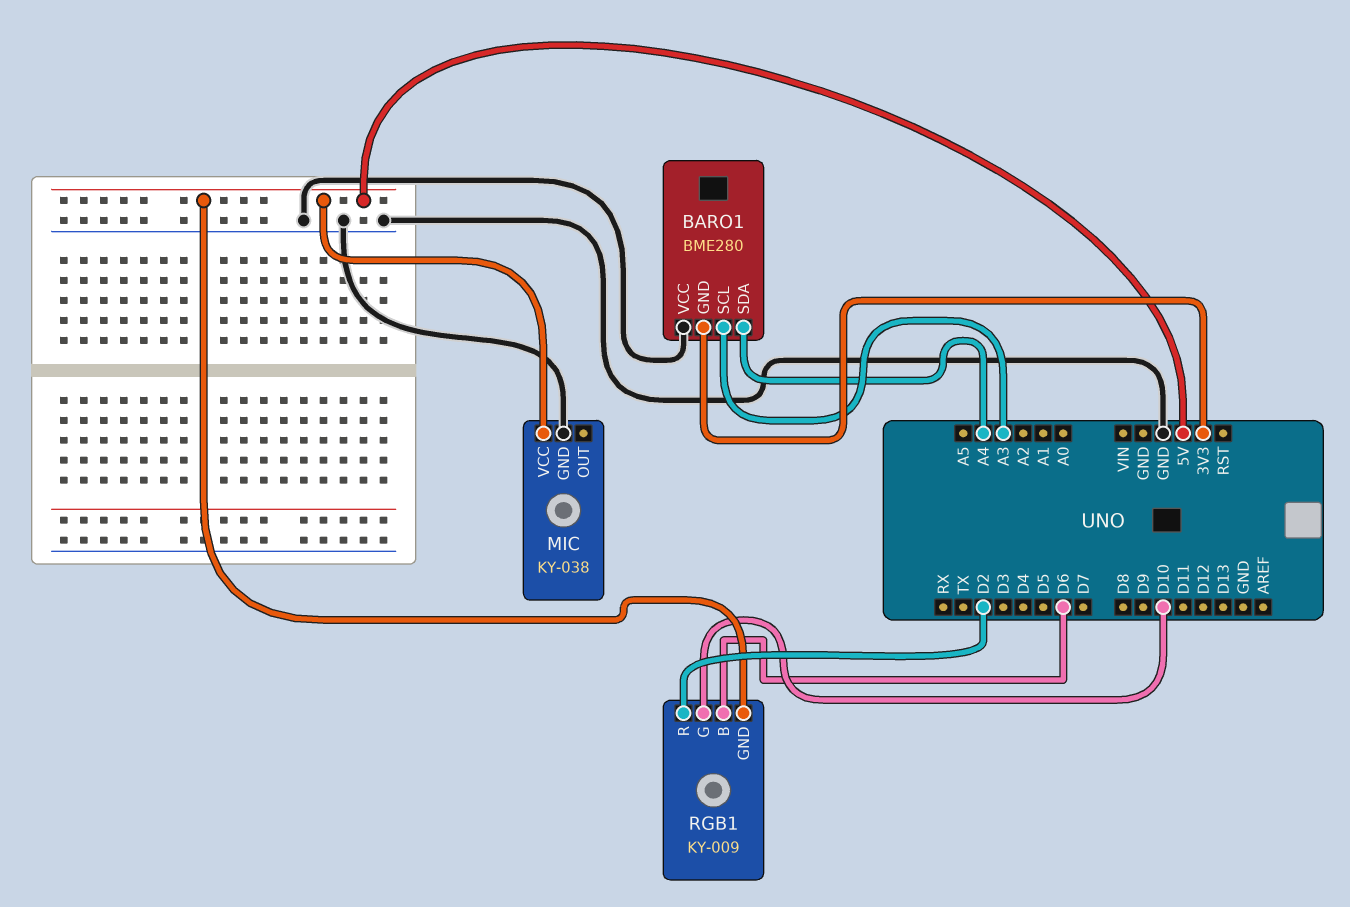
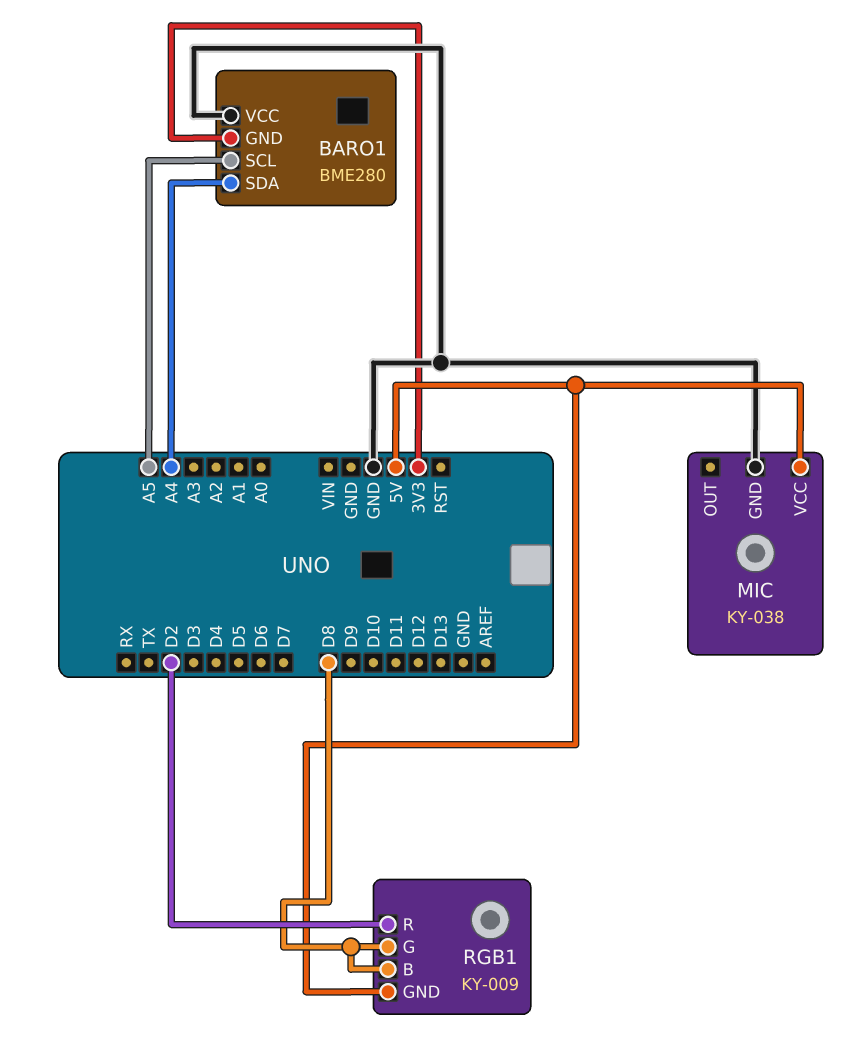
BARO1 pin SCL: A3 -> A5
RGB1 pin B: D6 -> D8
RGB1 pin G: D10 -> D8

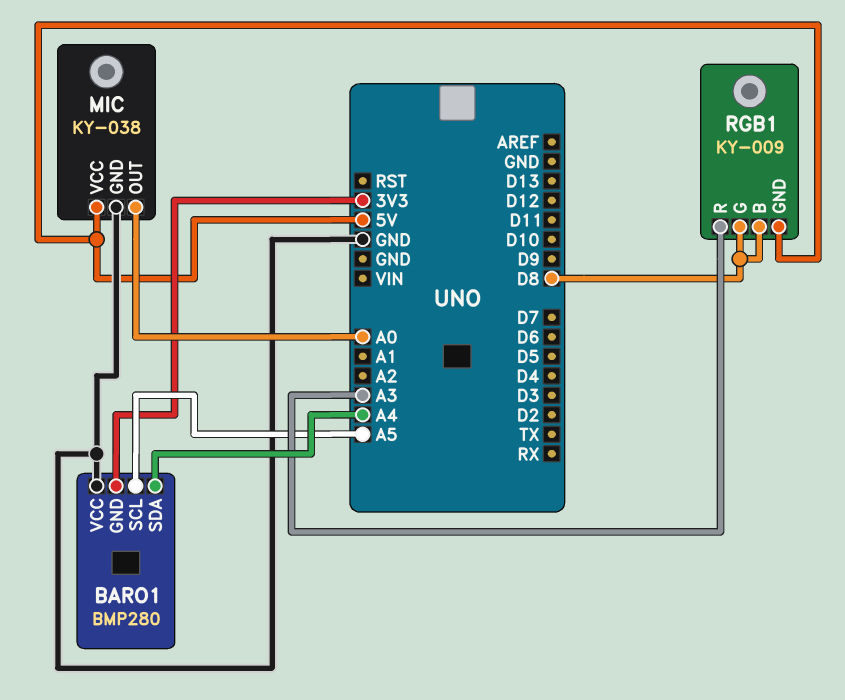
BARO1: BME280 -> BMP280
MIC pin OUT: none -> A0
RGB1 pin R: D2 -> A3

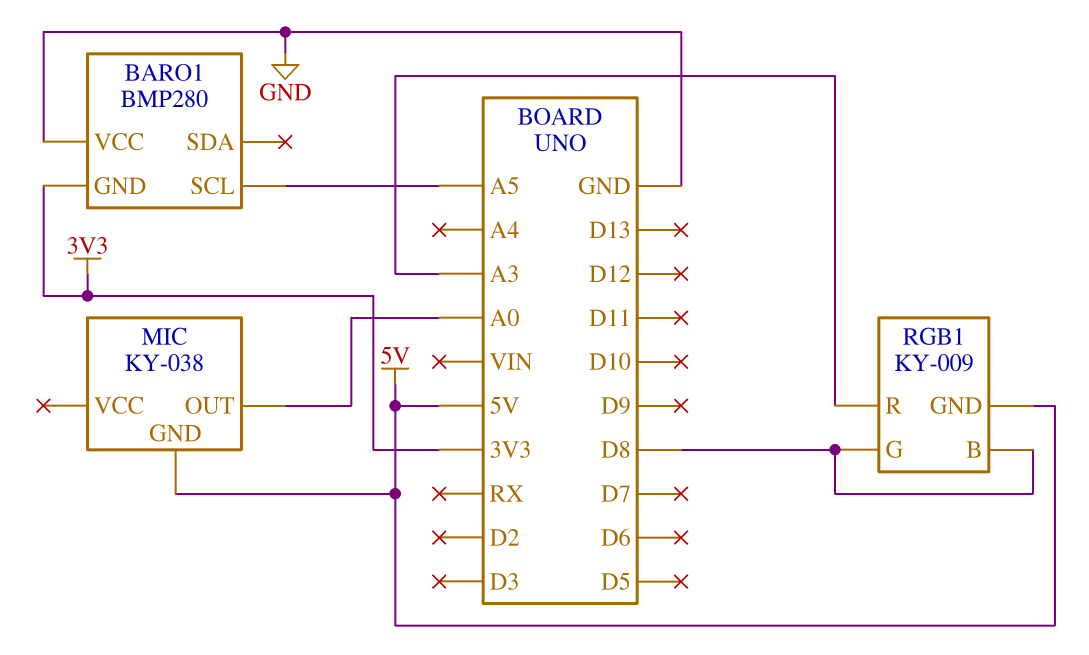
BARO1 pin SDA: A4 -> none
MIC pin GND: GND -> 5V
MIC pin VCC: 5V -> none

